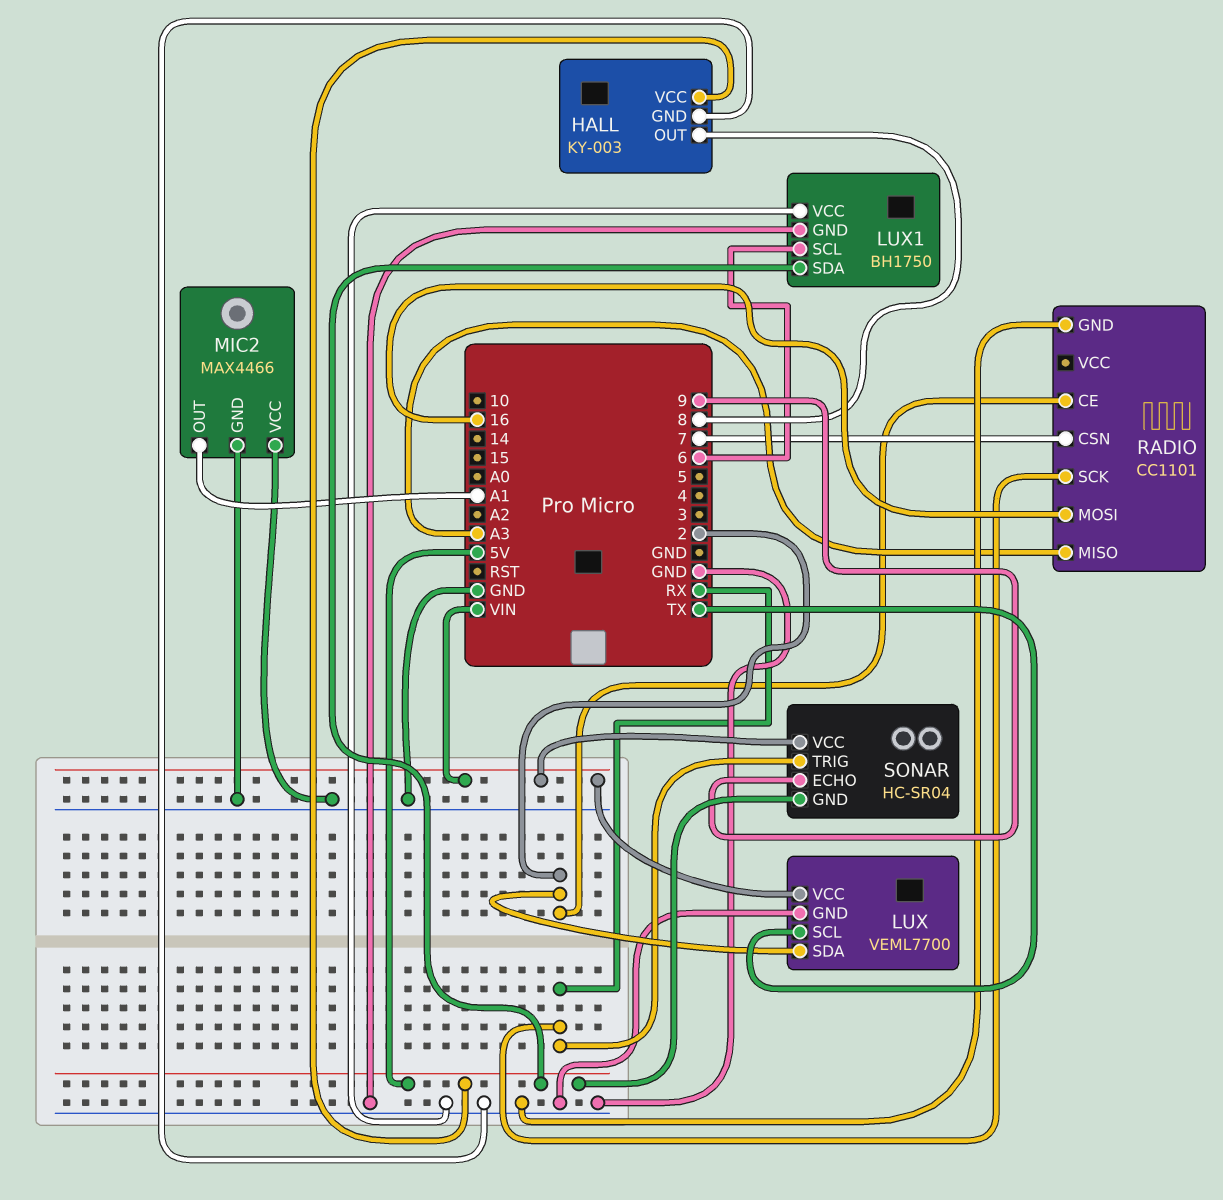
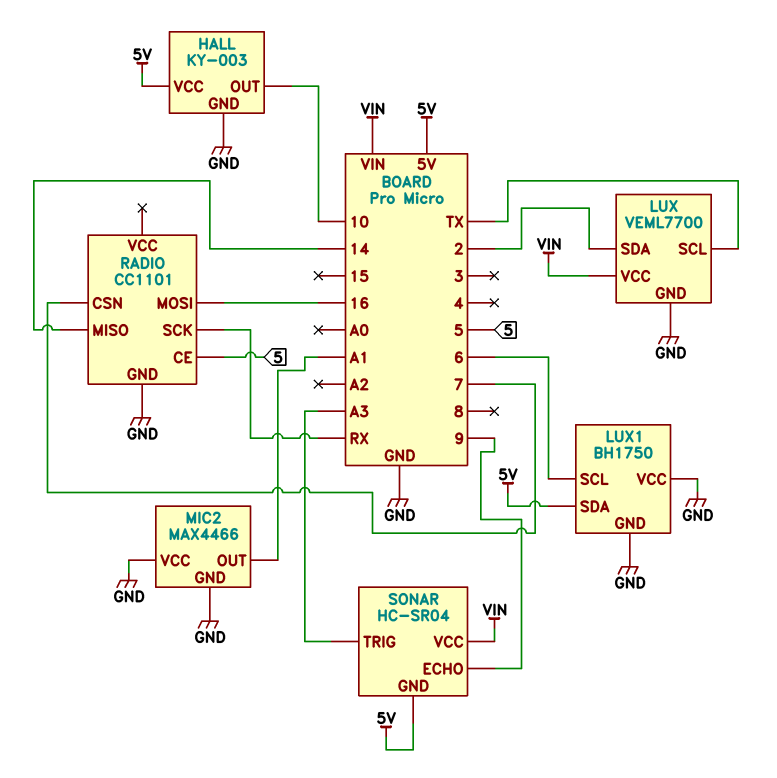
HALL pin OUT: 8 -> 10
RADIO pin CE: 2 -> 5
RADIO pin MISO: A3 -> 14
SONAR pin TRIG: RX -> A3

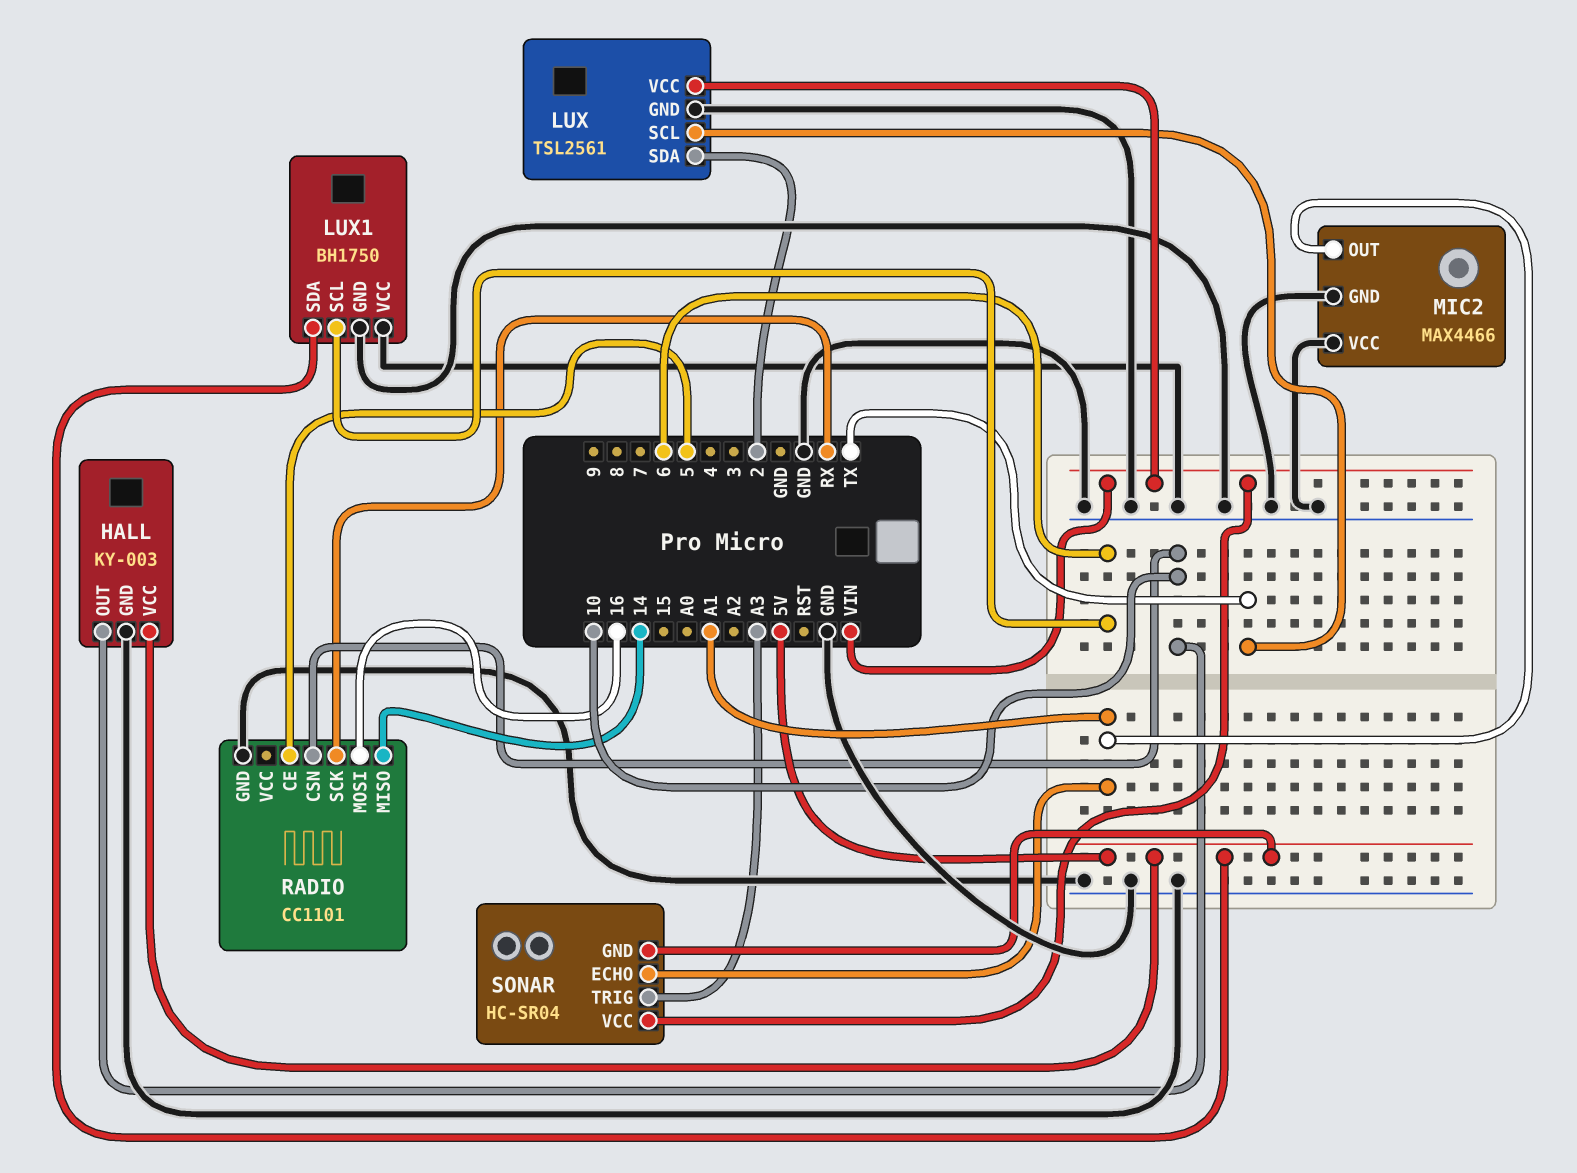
LUX: VEML7700 -> TSL2561
RADIO pin CSN: 7 -> 10
SONAR pin ECHO: 9 -> A1

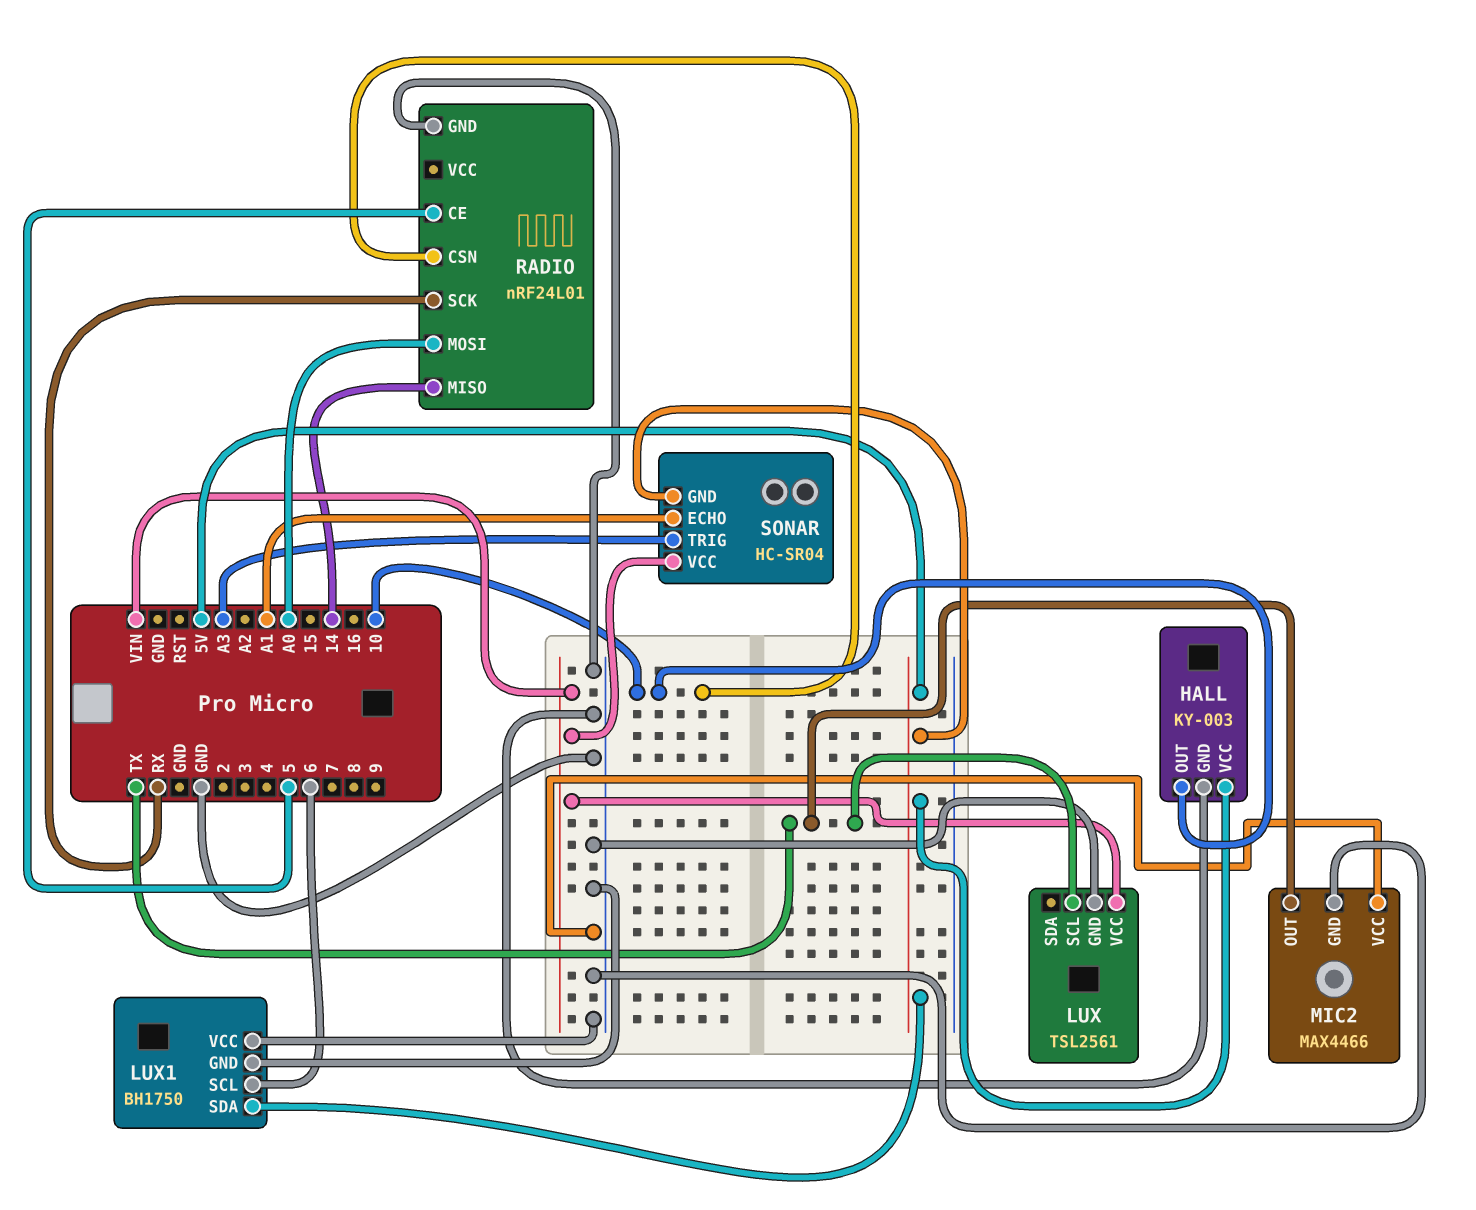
LUX pin SDA: 2 -> none
MIC2 pin OUT: A1 -> TX
RADIO: CC1101 -> nRF24L01
RADIO pin MOSI: 16 -> A0

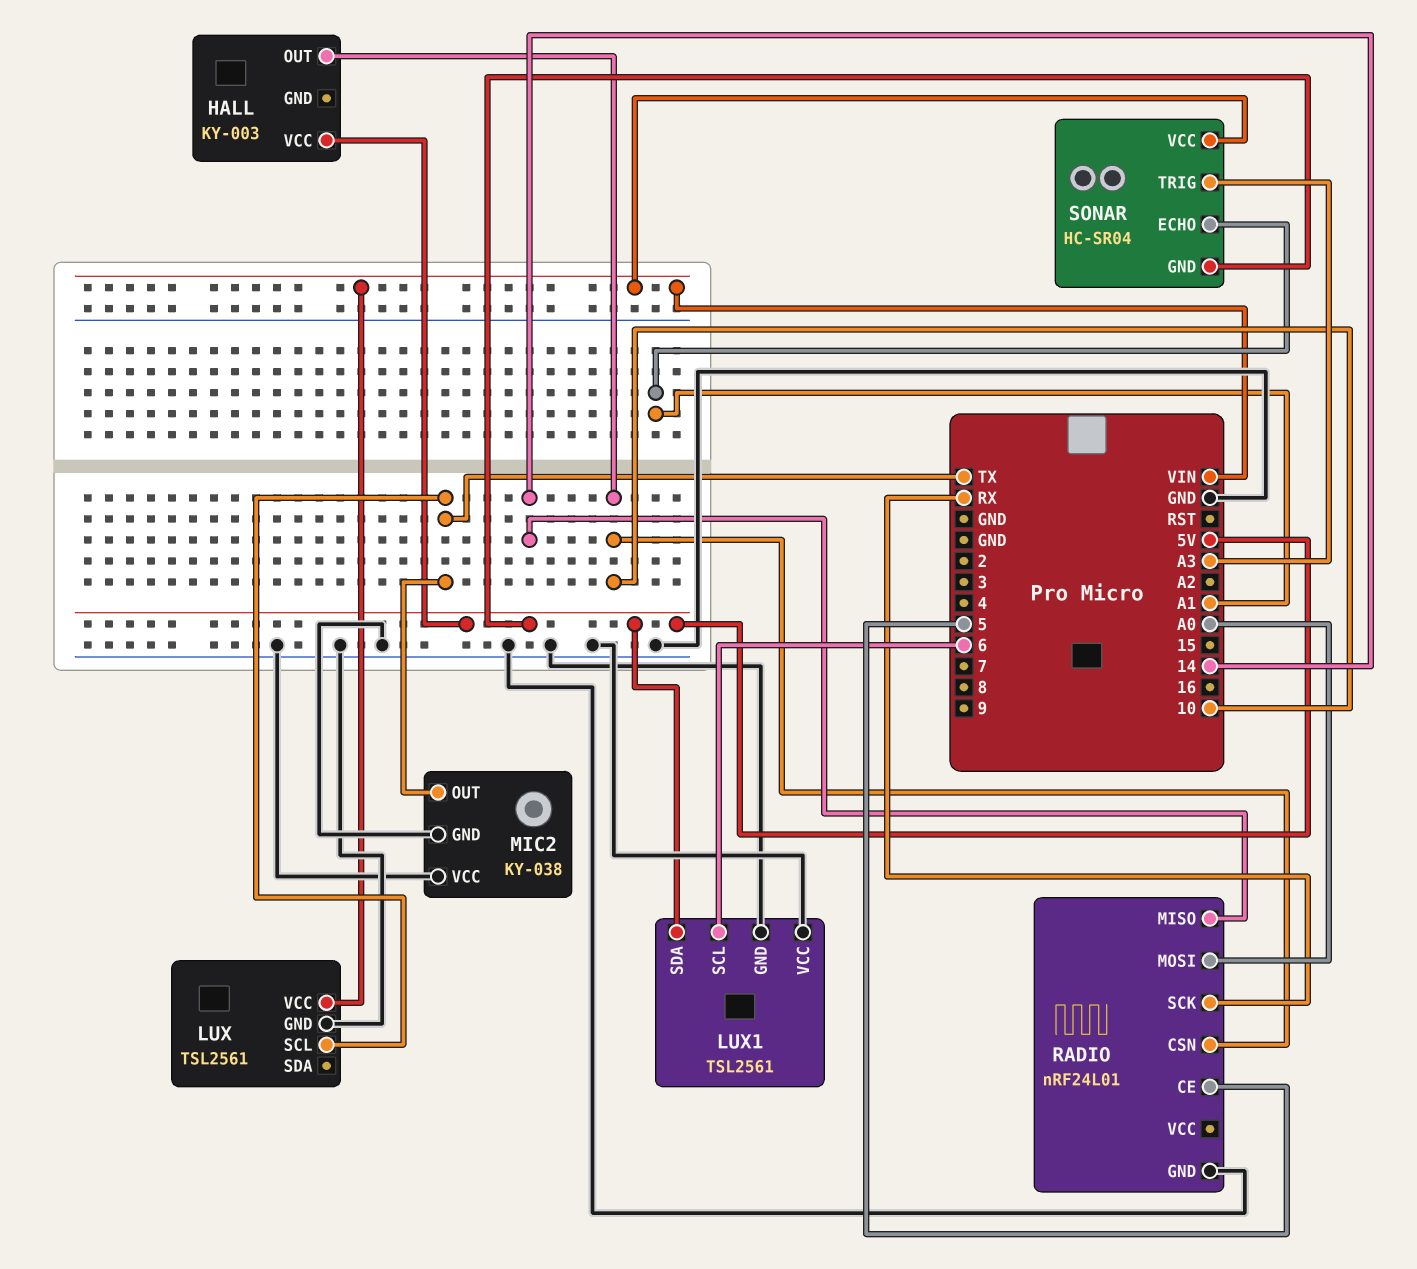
HALL pin GND: GND -> none
LUX1: BH1750 -> TSL2561
MIC2: MAX4466 -> KY-038

